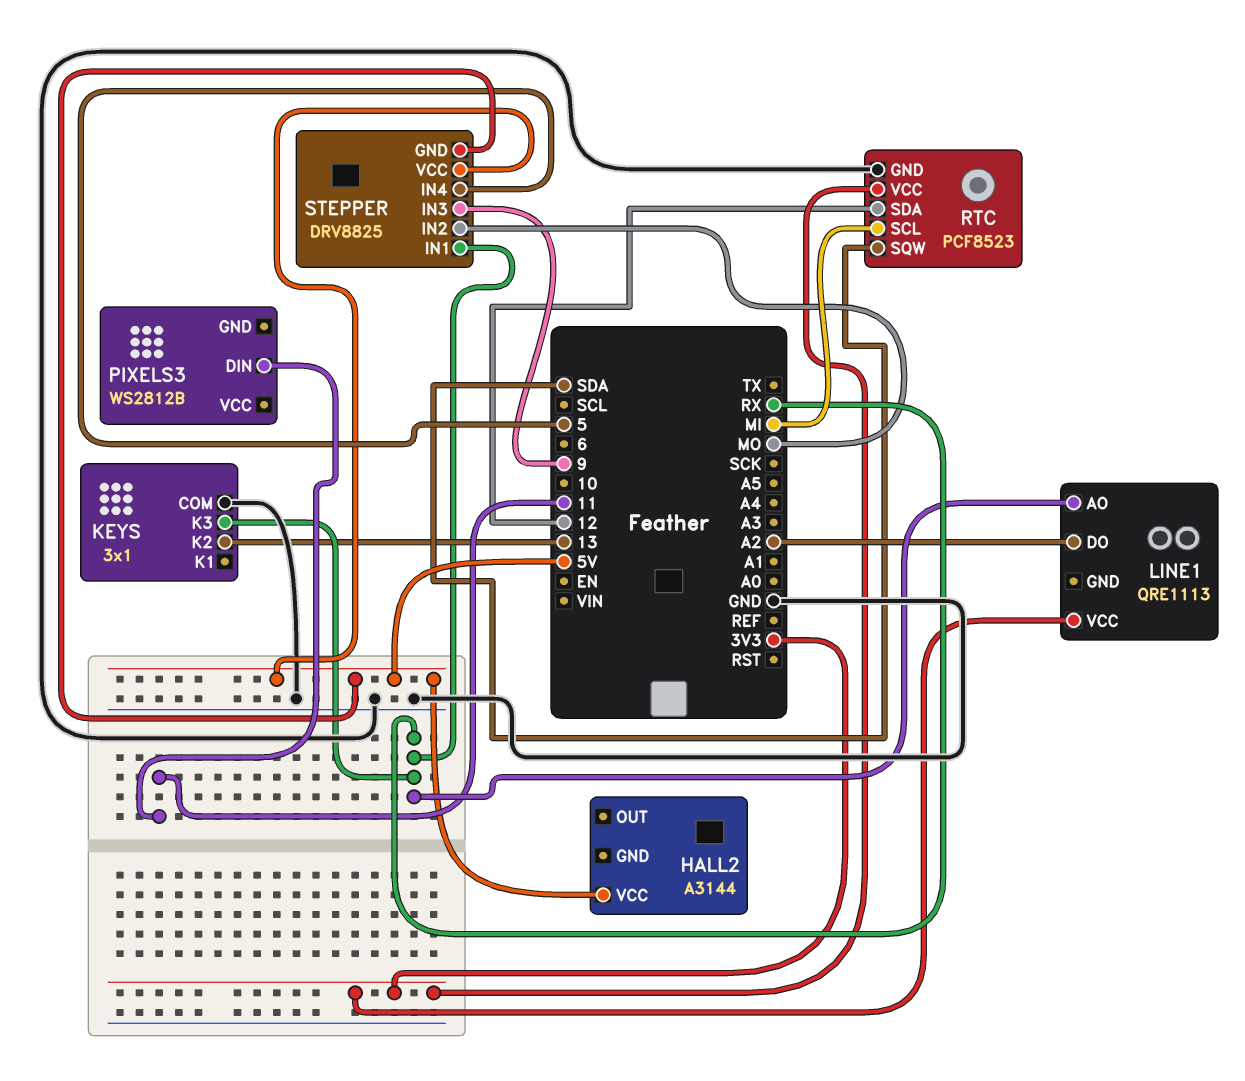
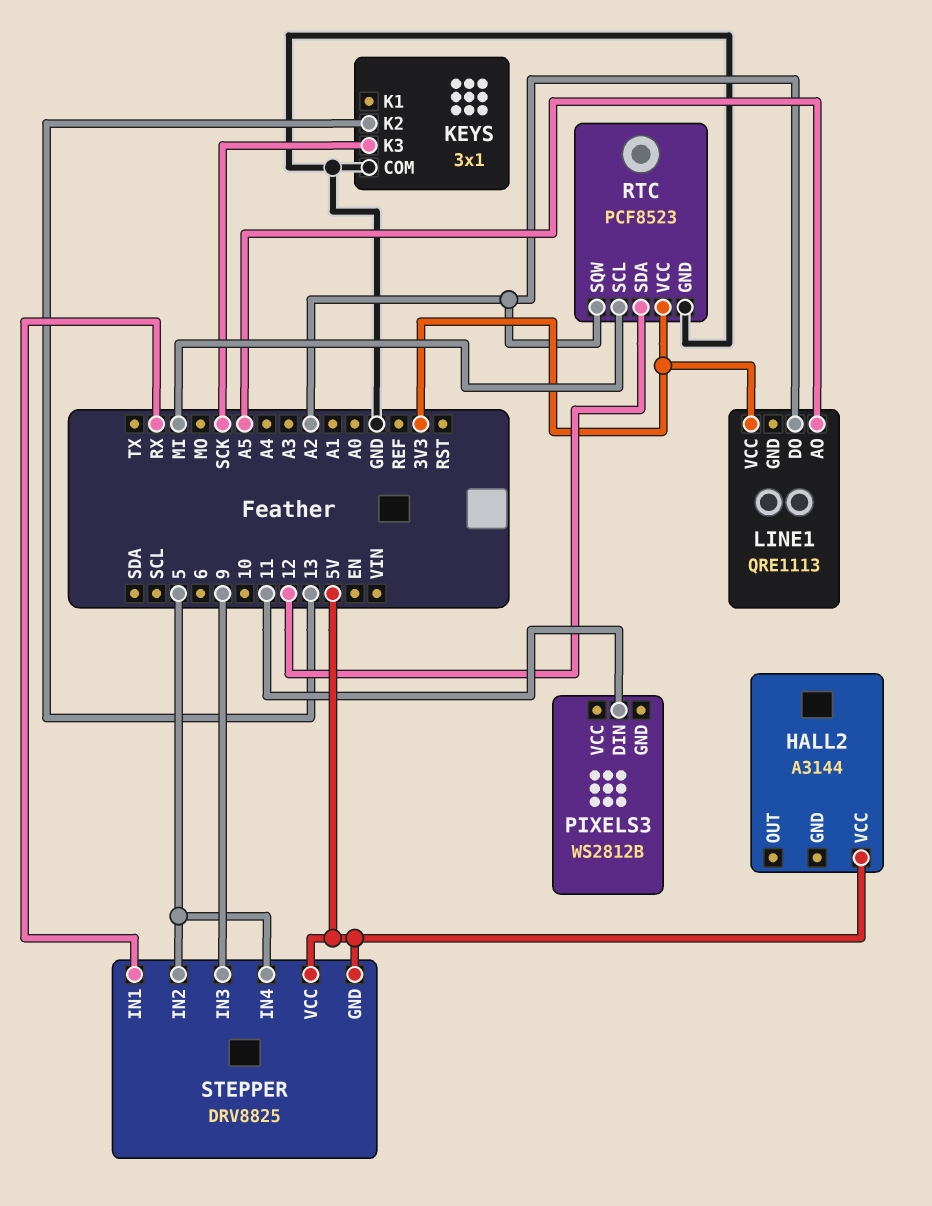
KEYS pin K3: RX -> SCK
LINE1 pin AO: RX -> A5
RTC pin SQW: SDA -> A2
STEPPER pin IN2: MO -> 5

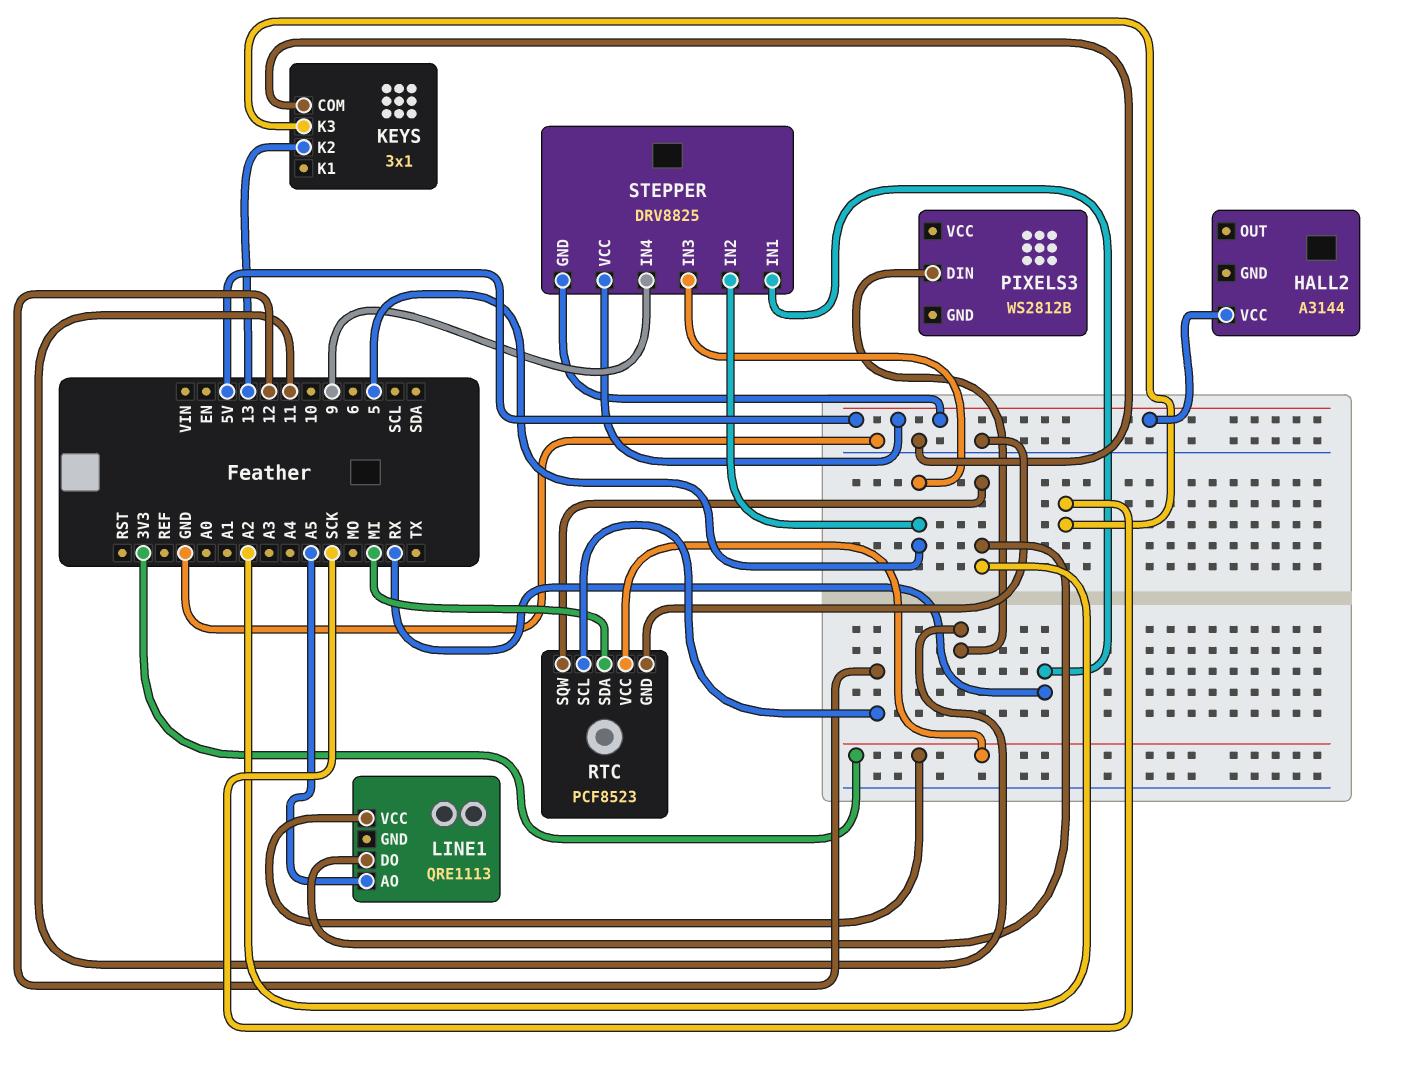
RTC pin SCL: MI -> 12
RTC pin SDA: 12 -> MI
STEPPER pin IN3: 9 -> 5
STEPPER pin IN4: 5 -> 9

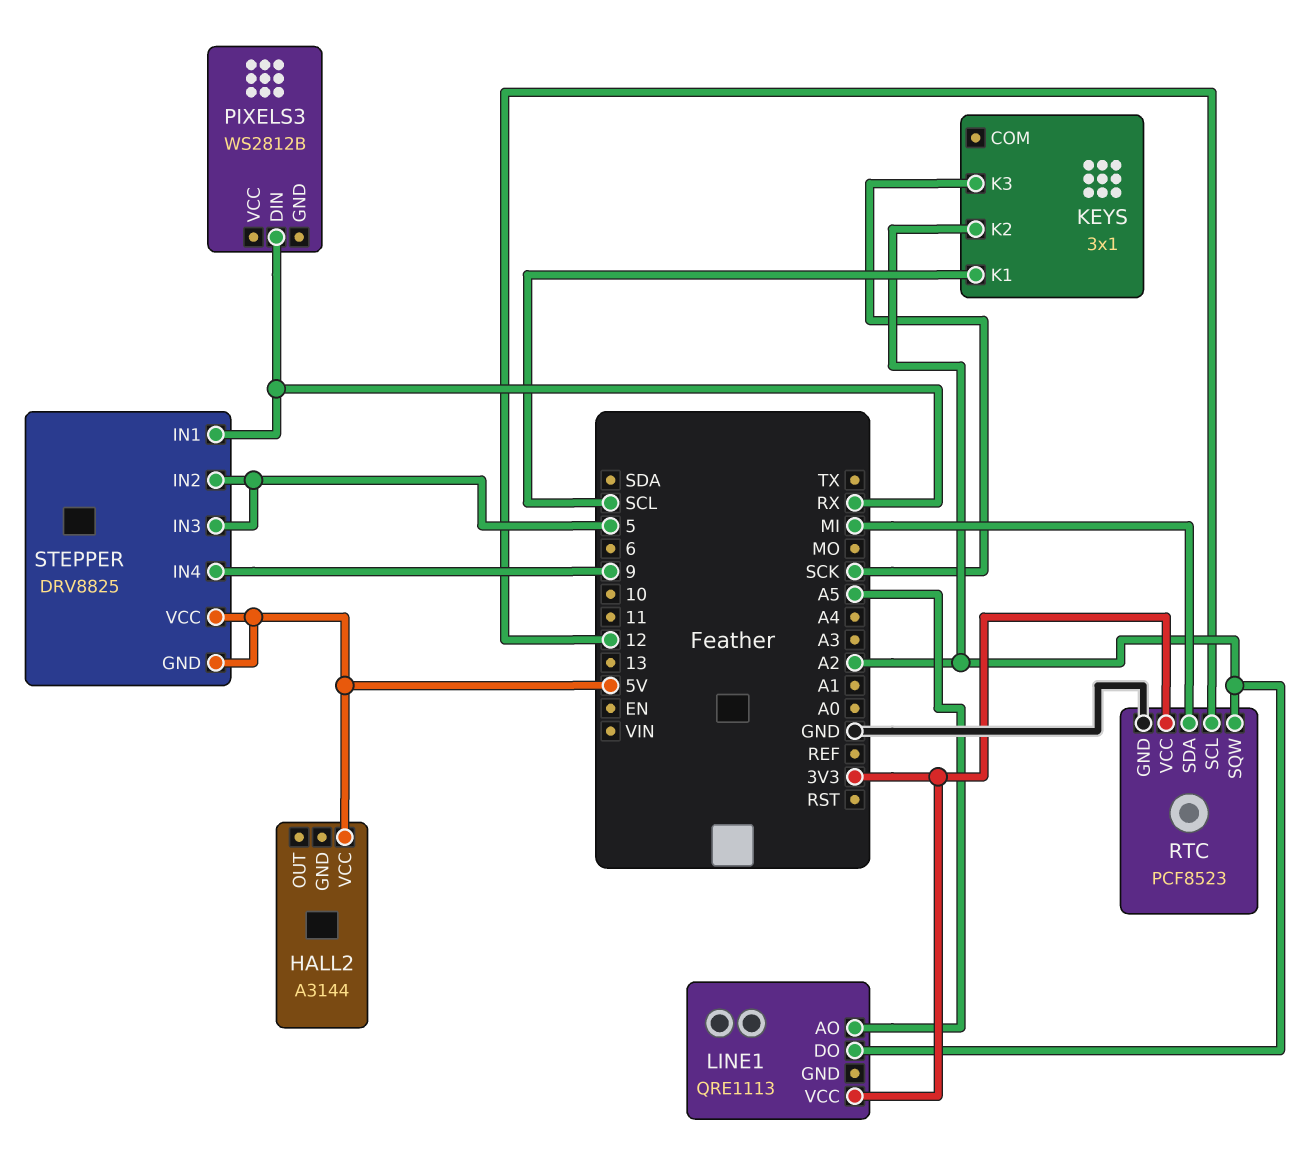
KEYS pin COM: GND -> none
KEYS pin K1: none -> SCL
KEYS pin K2: 13 -> A2
PIXELS3 pin DIN: 11 -> RX

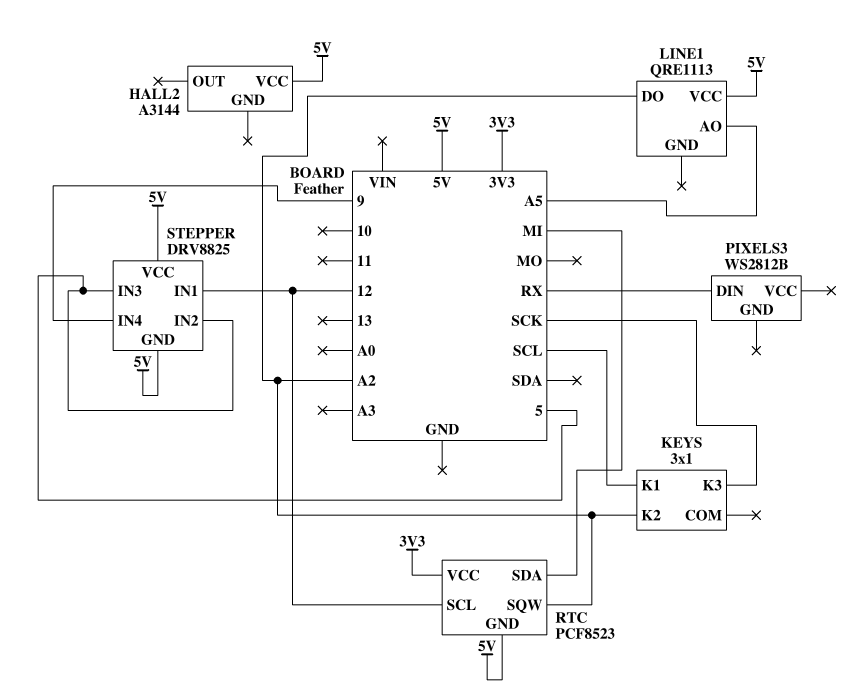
LINE1 pin VCC: 3V3 -> 5V
RTC pin GND: GND -> 5V
STEPPER pin IN1: RX -> 12

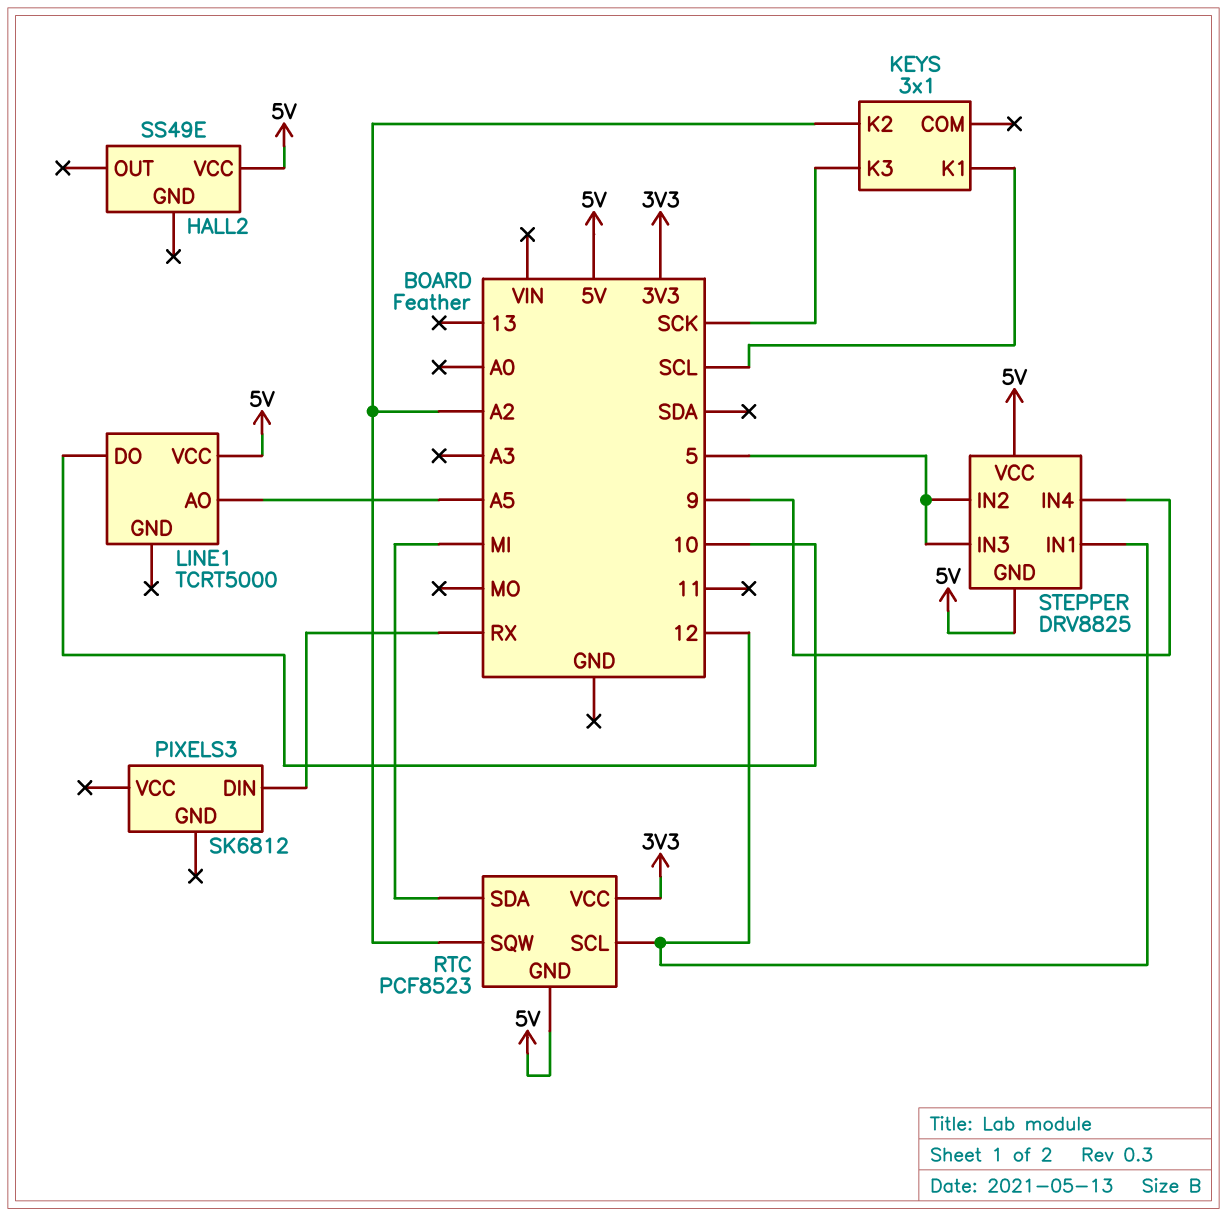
HALL2: A3144 -> SS49E
LINE1: QRE1113 -> TCRT5000
LINE1 pin DO: A2 -> 10
PIXELS3: WS2812B -> SK6812

